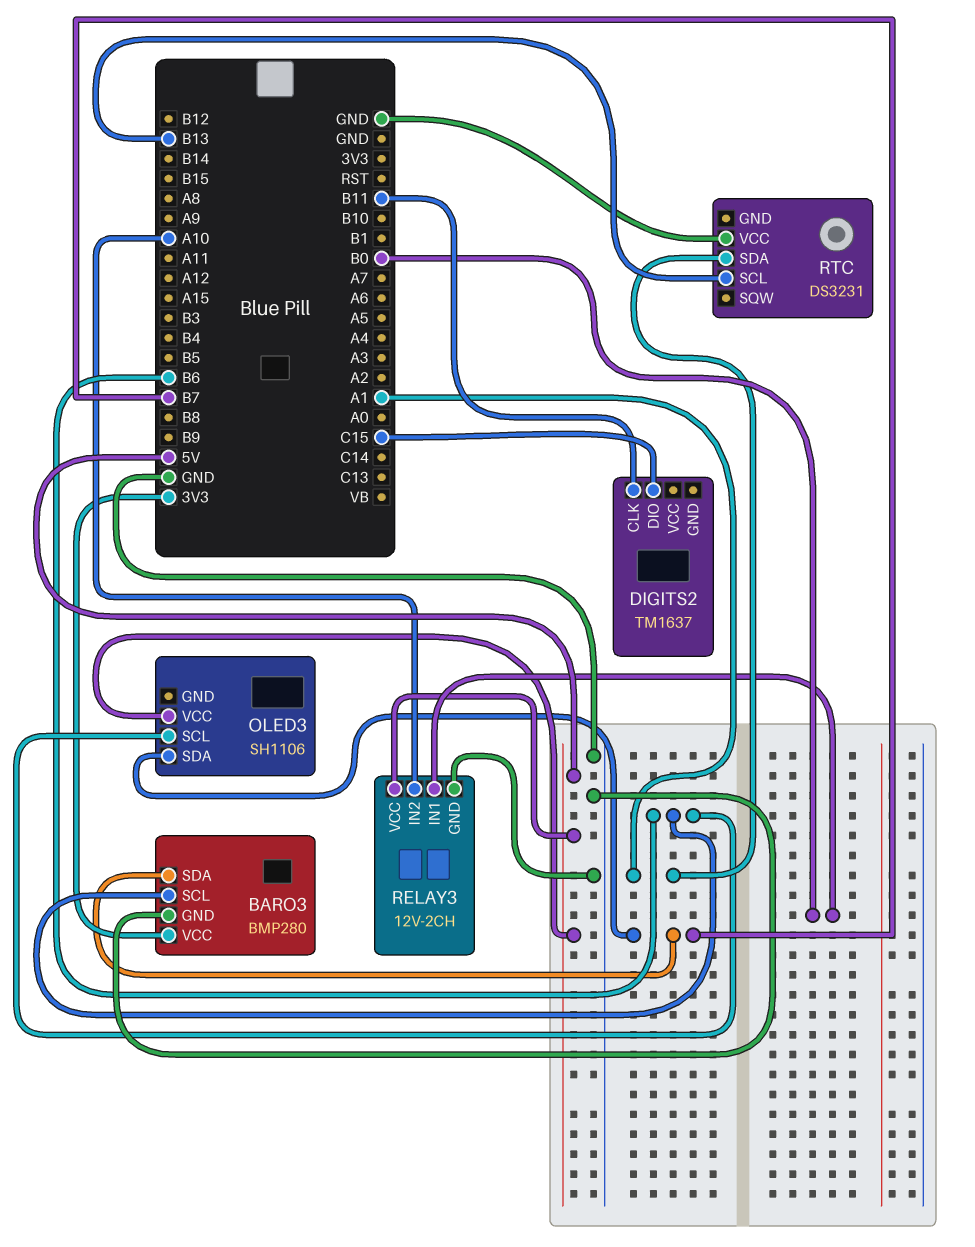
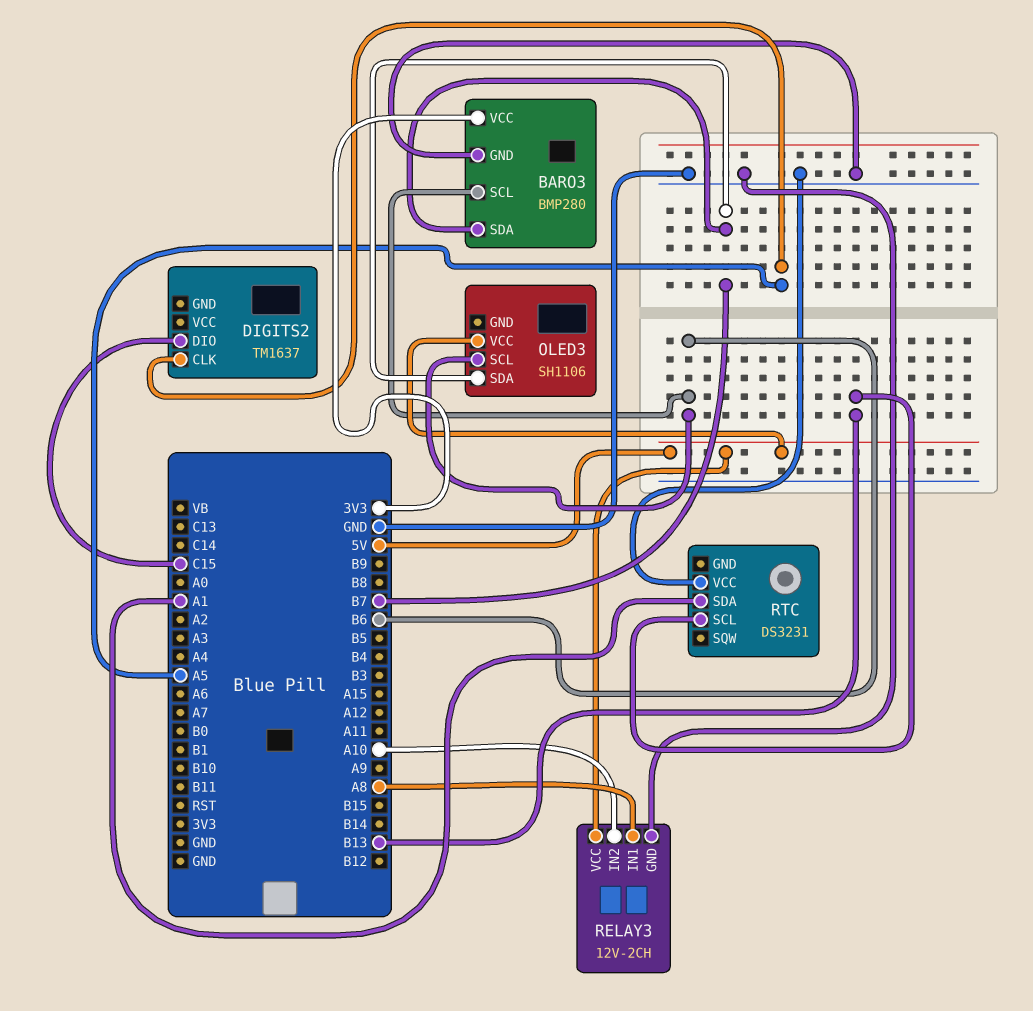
DIGITS2 pin CLK: B11 -> A5
RELAY3 pin IN1: B0 -> A8

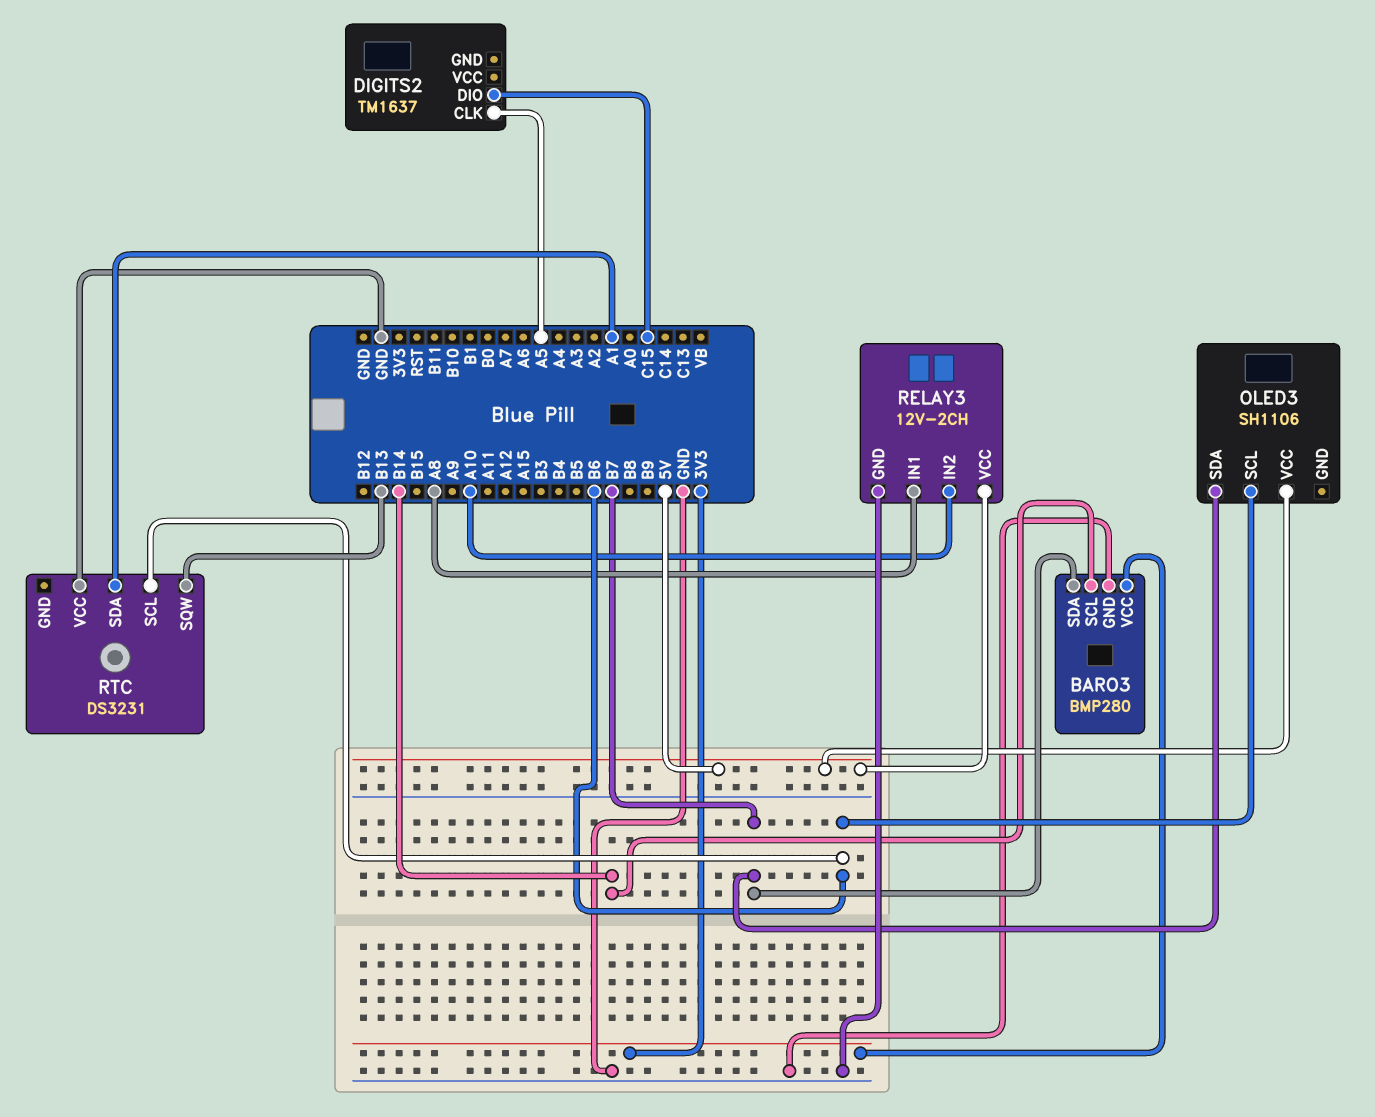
BARO3 pin SCL: B6 -> B14
RTC pin SCL: B13 -> B6
RTC pin SQW: none -> B13

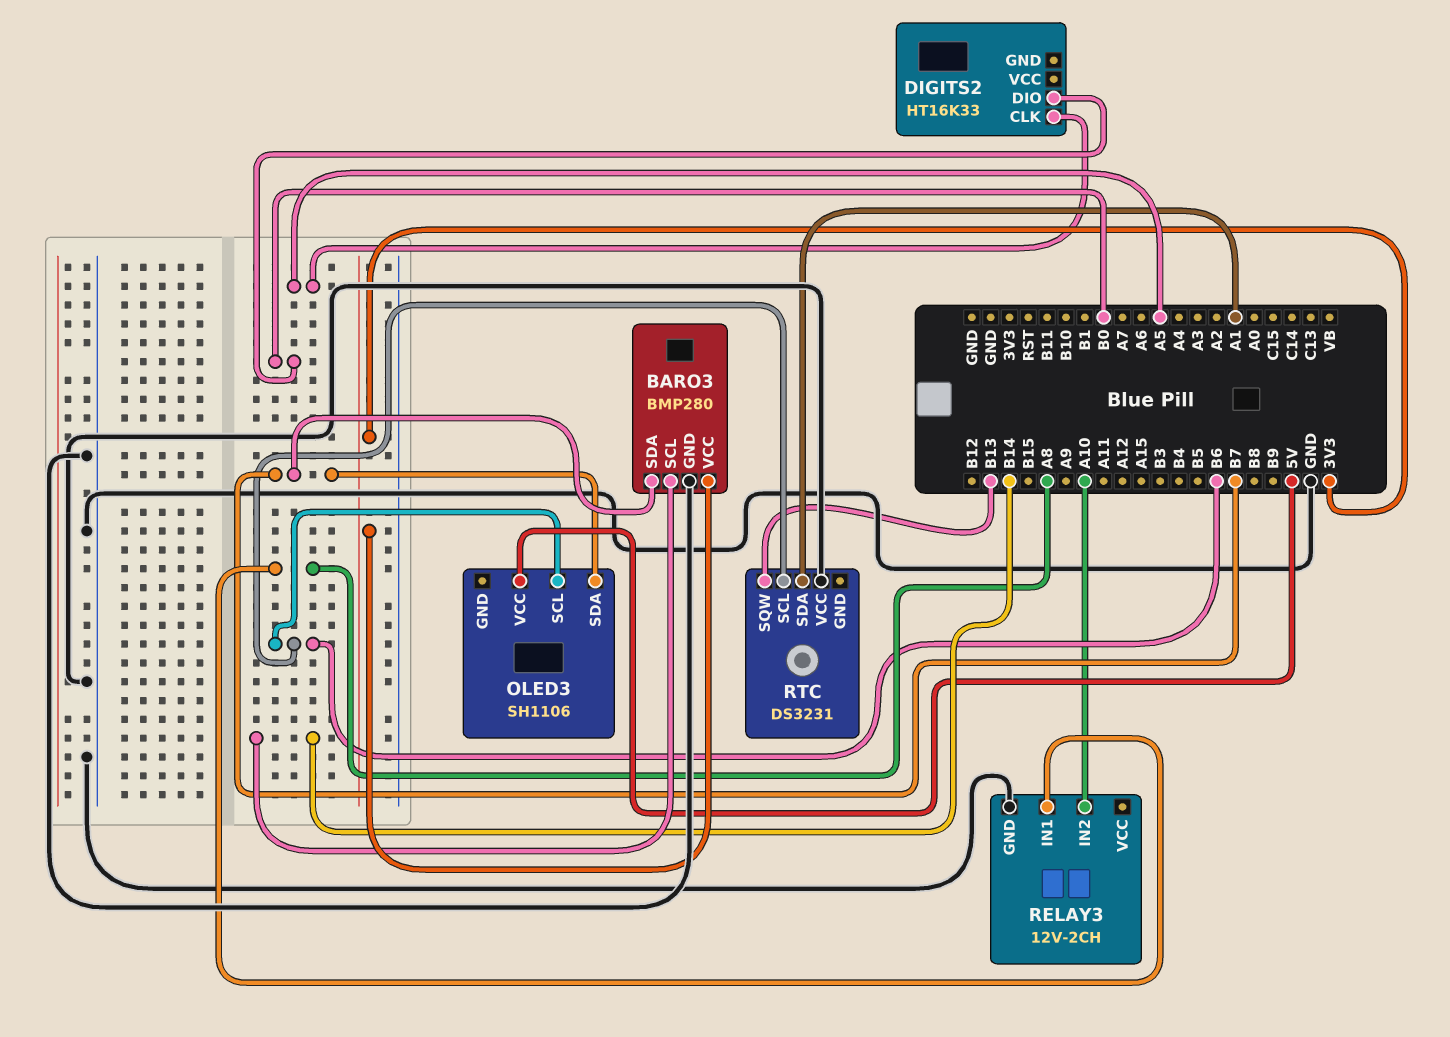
DIGITS2: TM1637 -> HT16K33
DIGITS2 pin DIO: C15 -> B0
RELAY3 pin VCC: 5V -> none

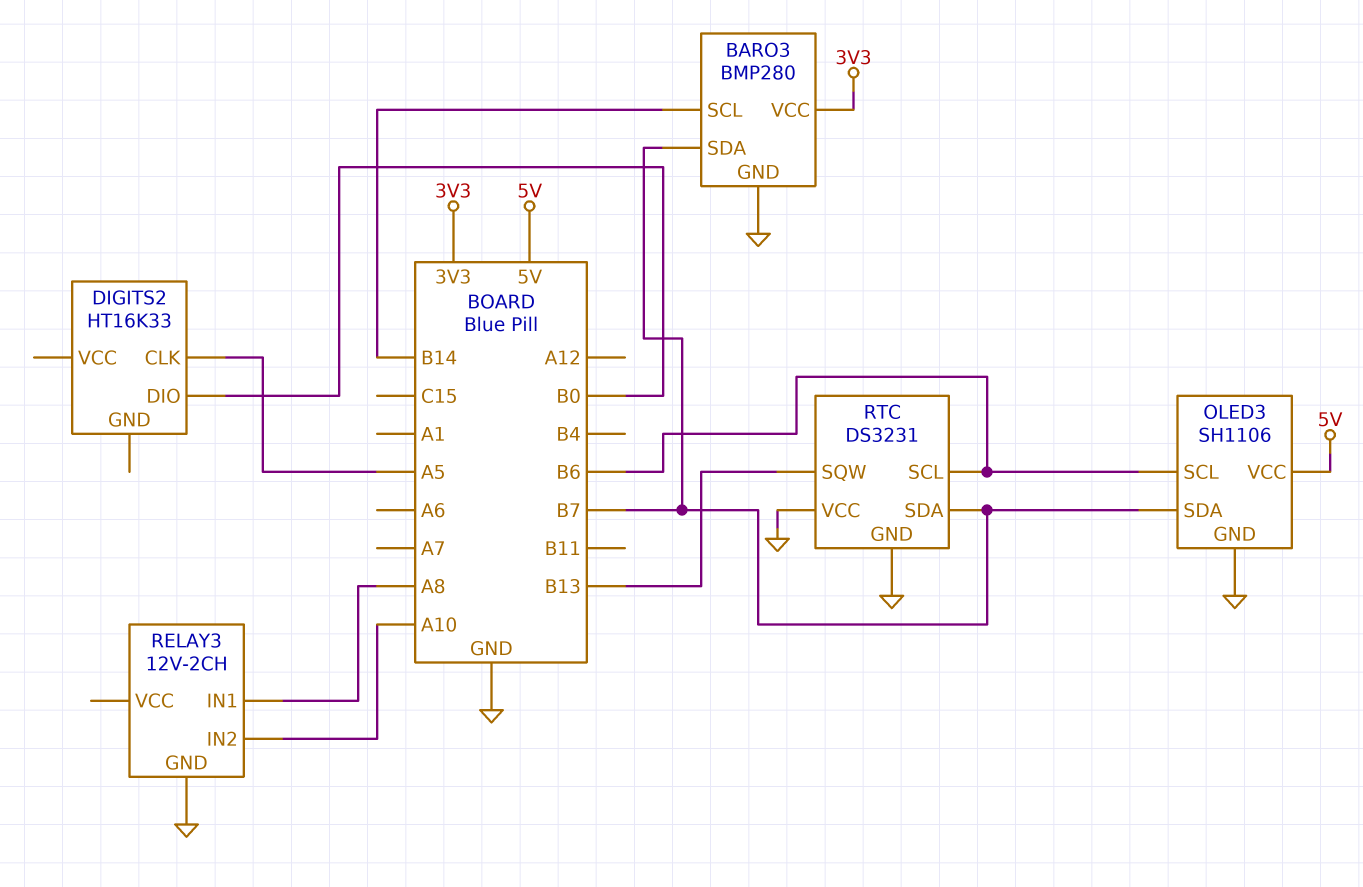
OLED3 pin GND: none -> GND
RTC pin GND: none -> GND
RTC pin SDA: A1 -> B7

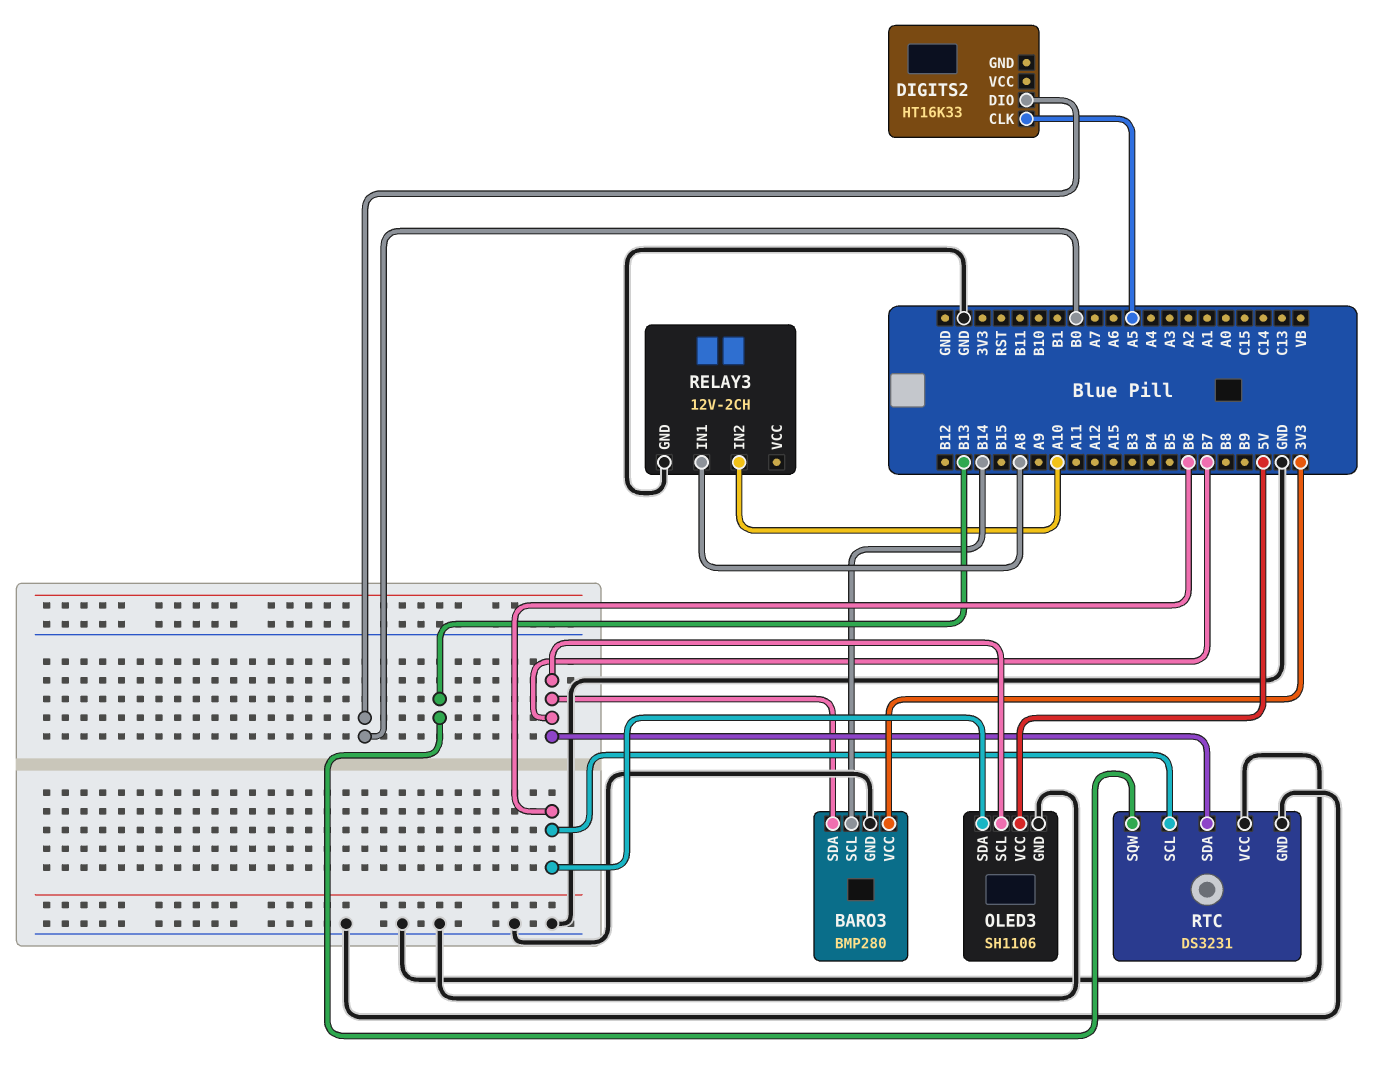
OLED3 pin SCL: B6 -> B7
OLED3 pin SDA: B7 -> B6

